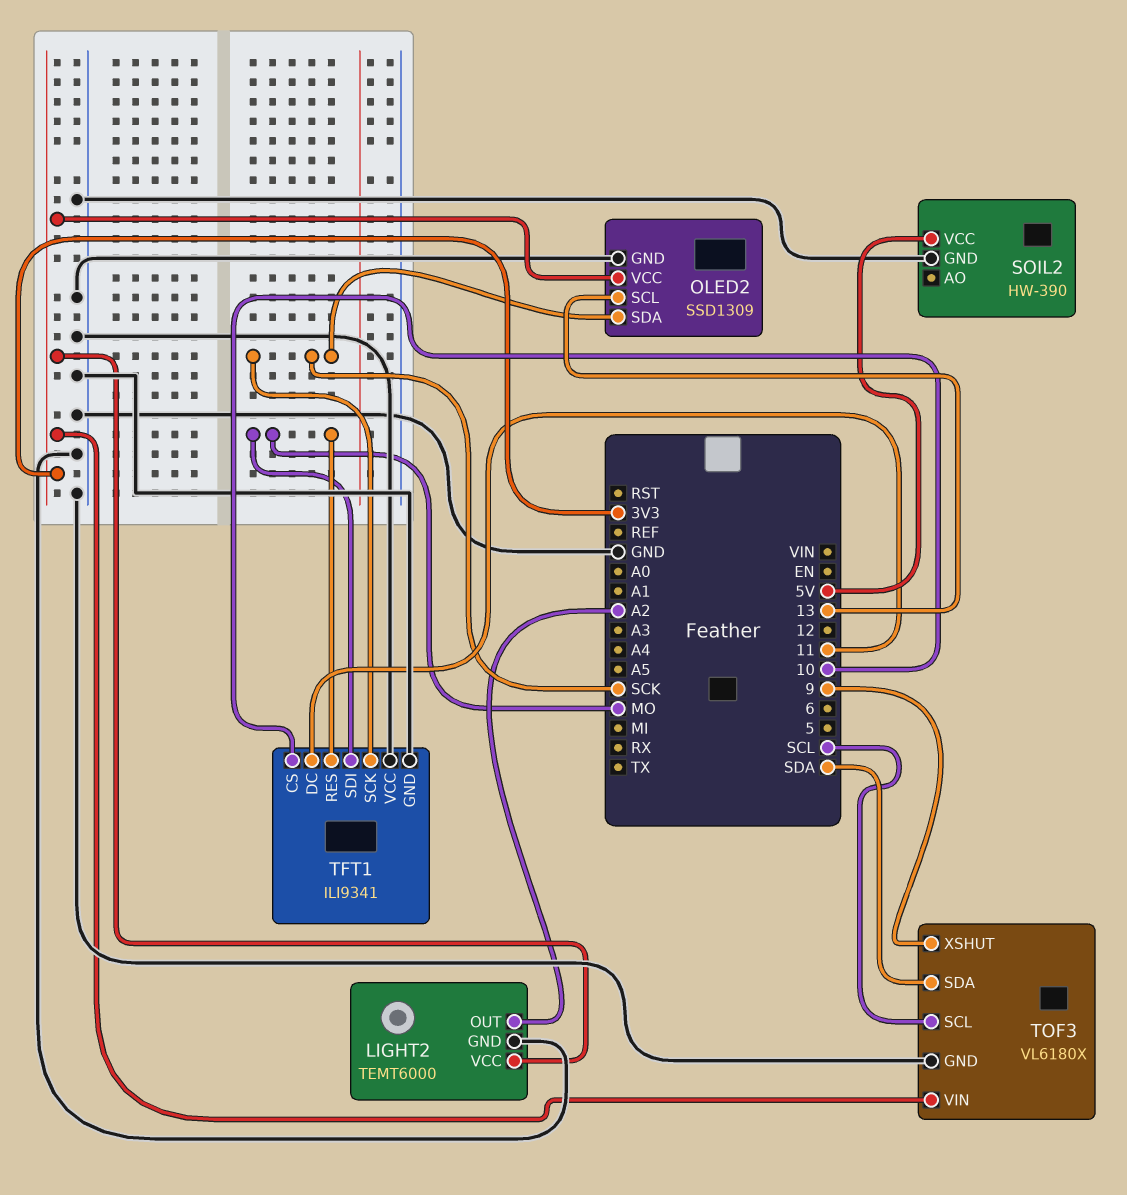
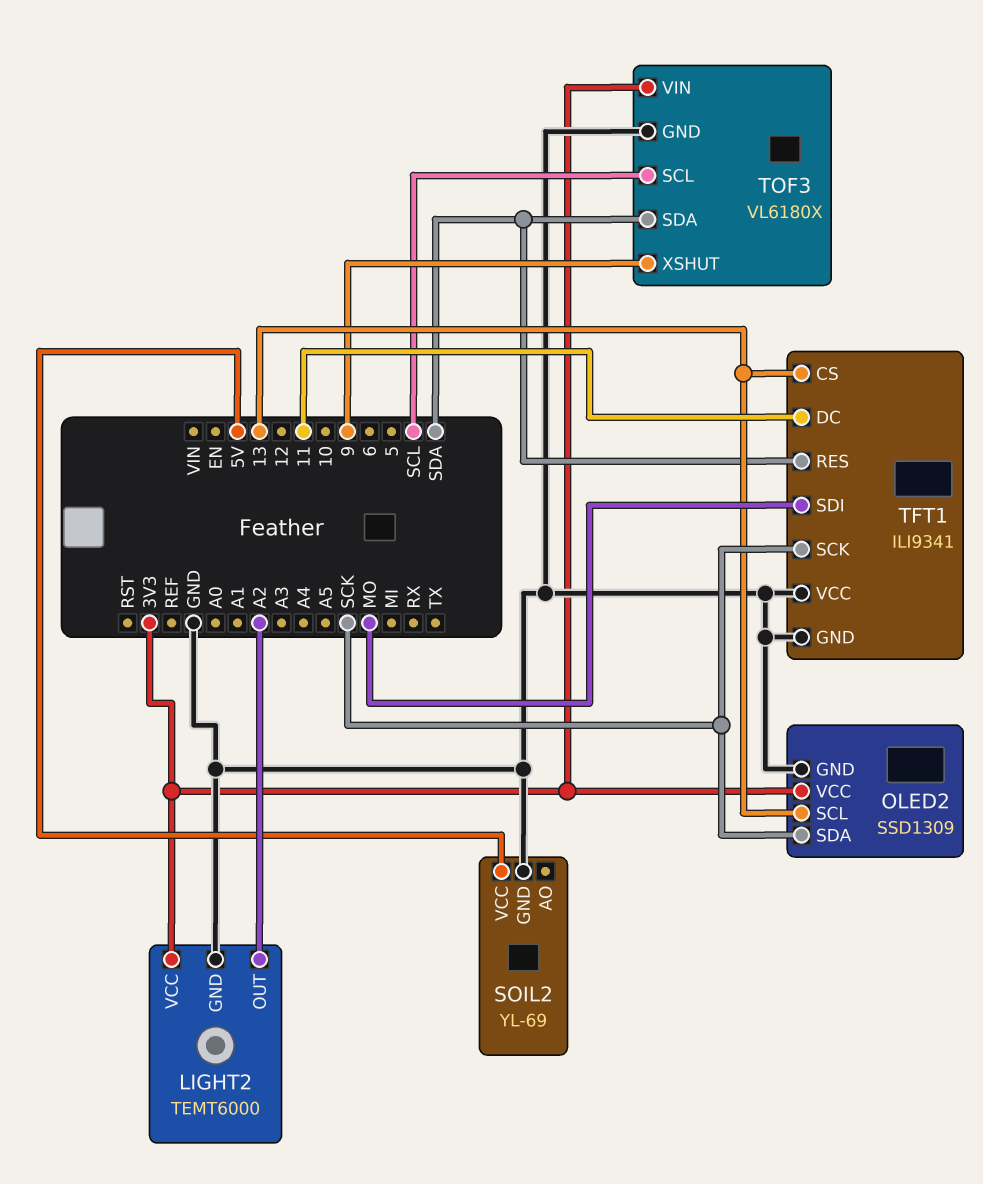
SOIL2: HW-390 -> YL-69
TFT1 pin CS: 10 -> 13
TFT1 pin RES: MO -> SDA

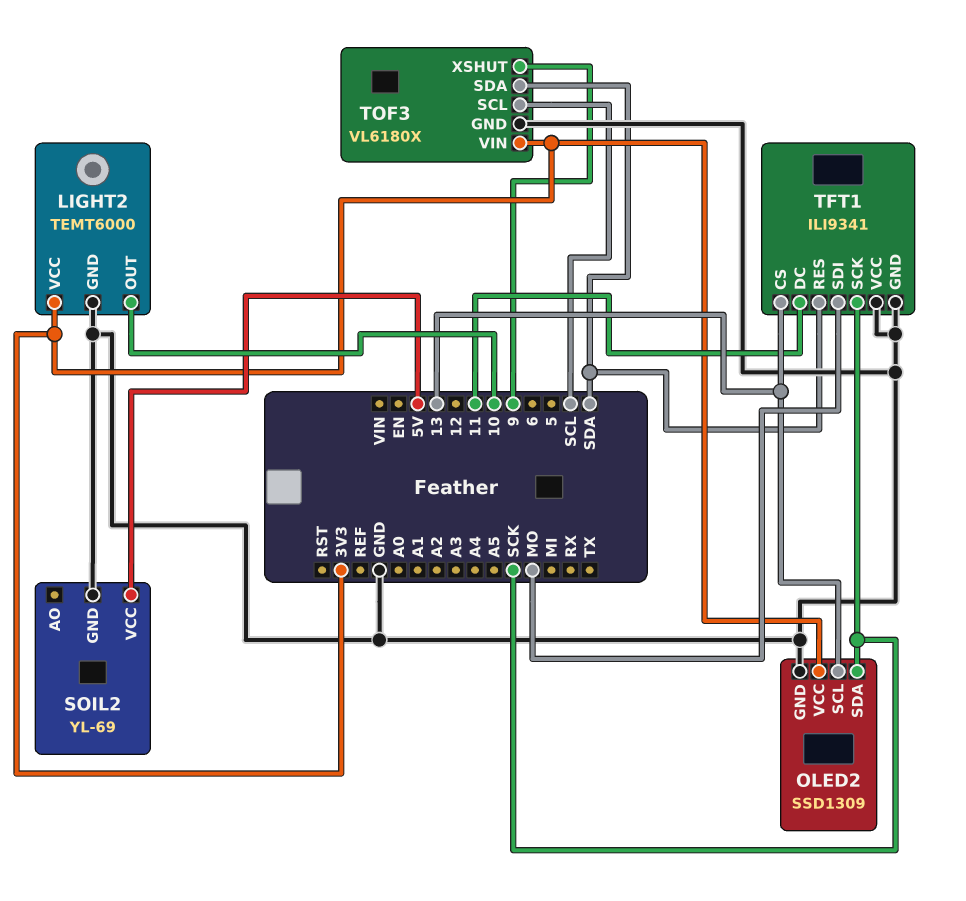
LIGHT2 pin OUT: A2 -> 10

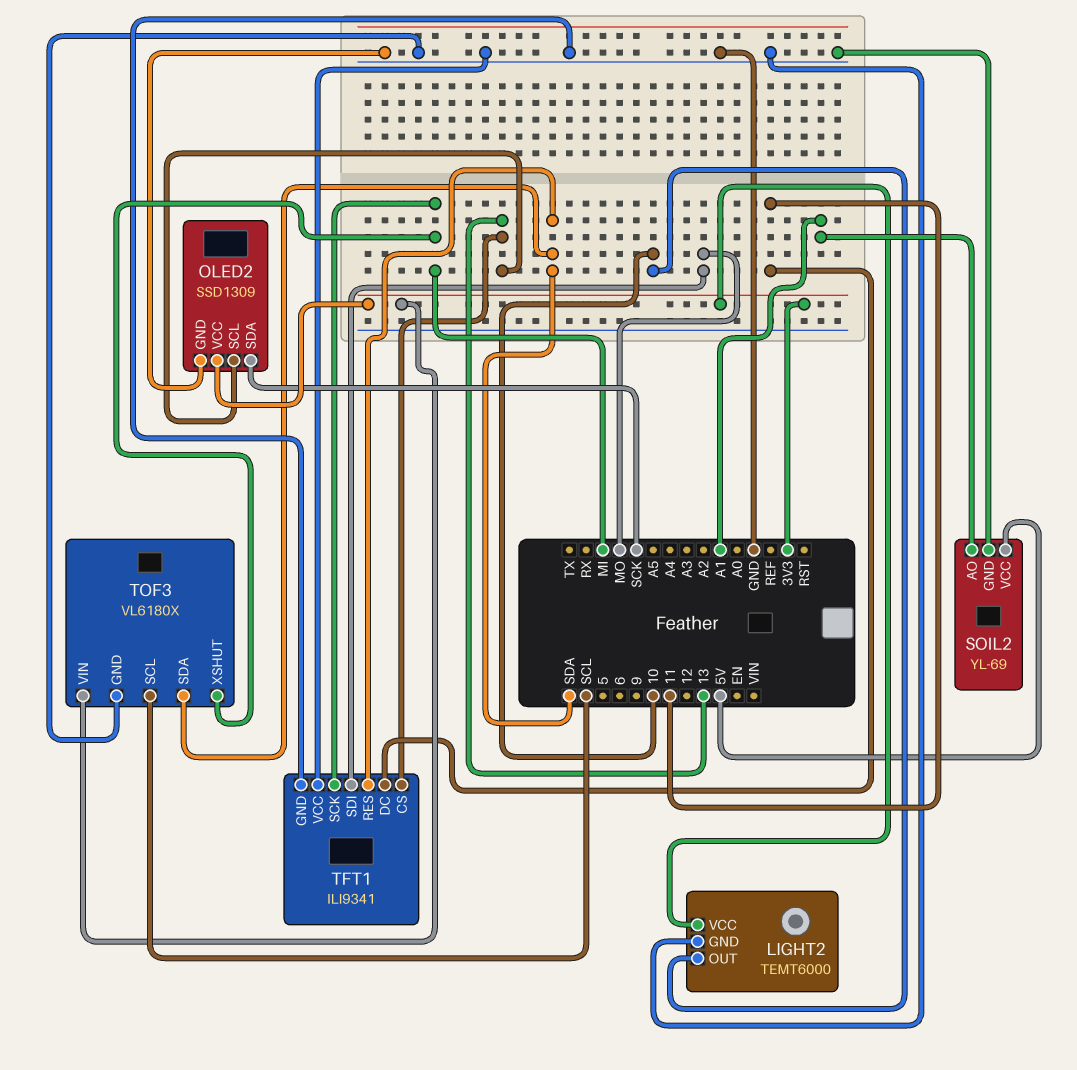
SOIL2 pin AO: none -> A1
TFT1 pin SCK: SCK -> MI
TOF3 pin XSHUT: 9 -> MI

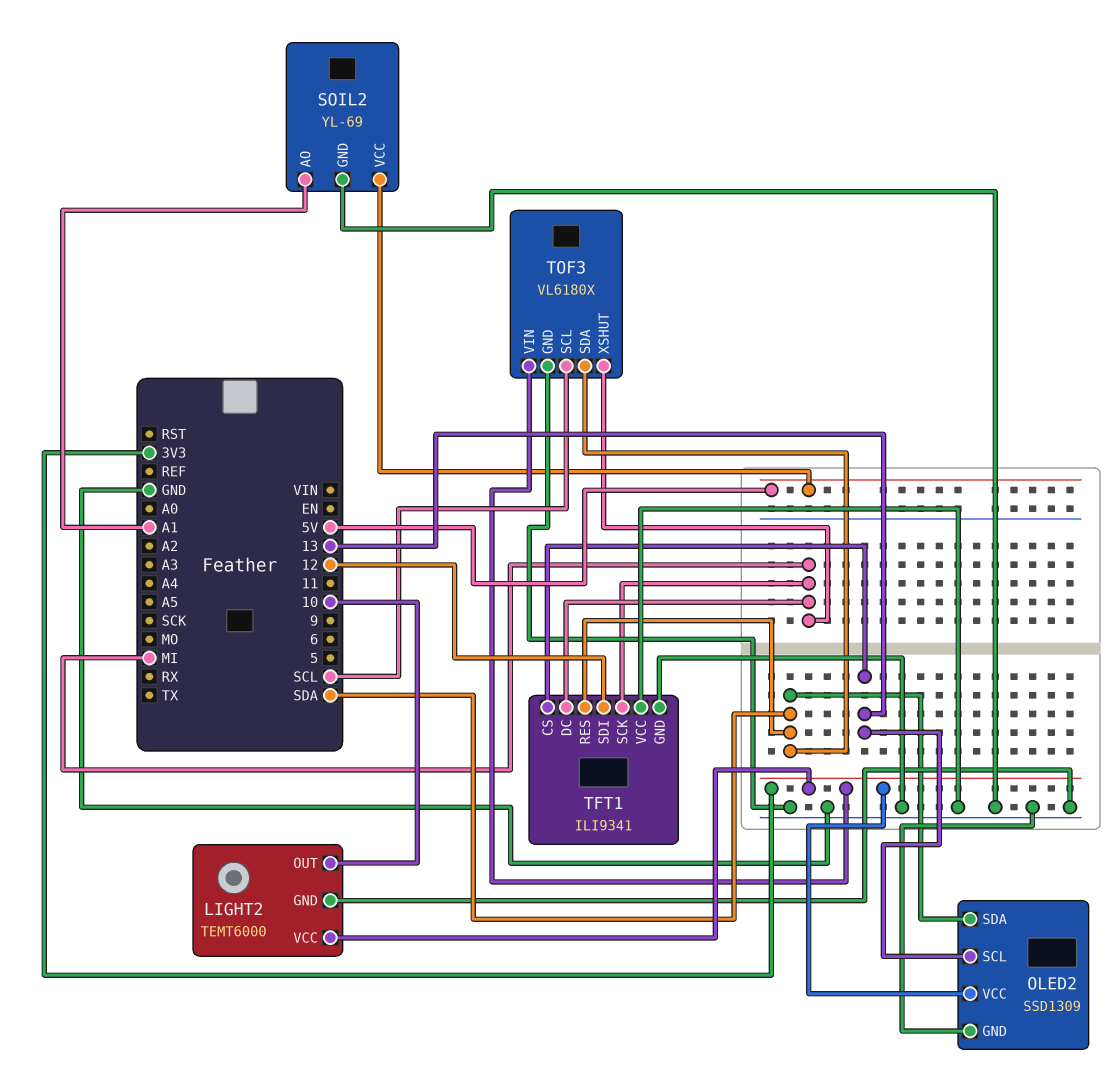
OLED2 pin SDA: SCK -> SDA
TFT1 pin DC: 11 -> MI
TFT1 pin SDI: MO -> 12

